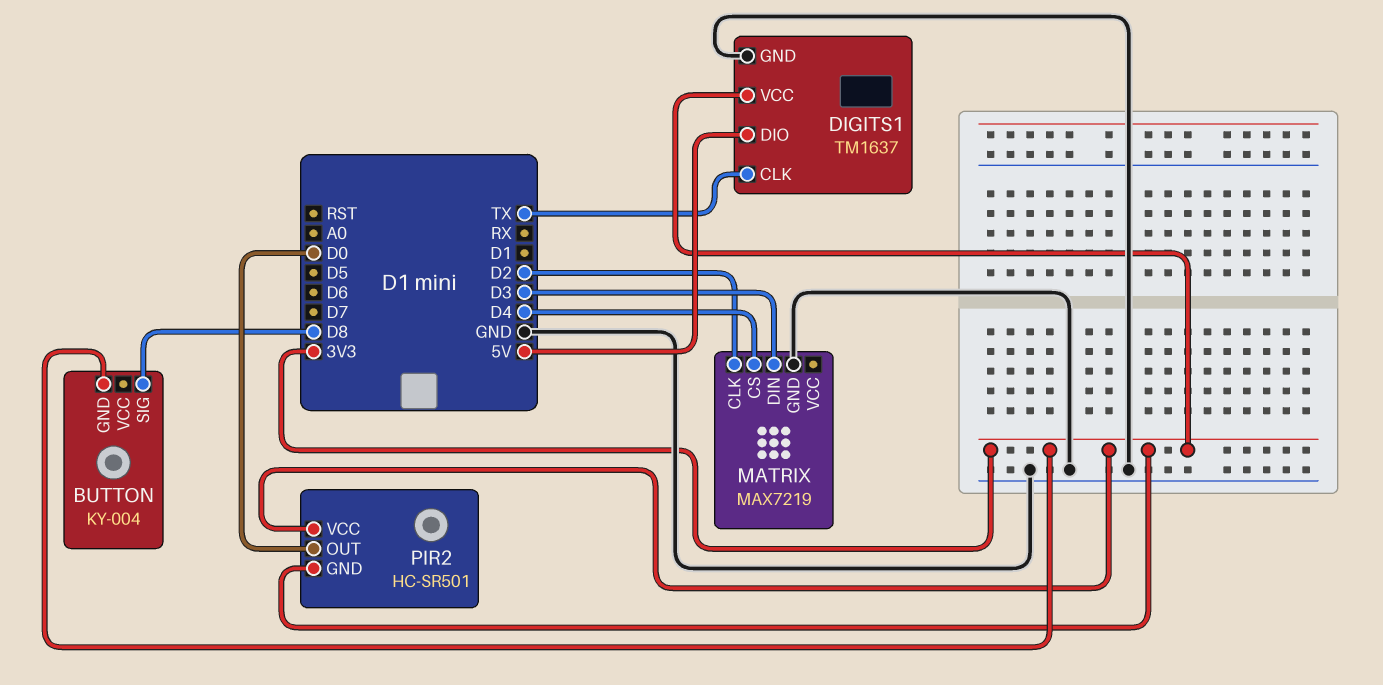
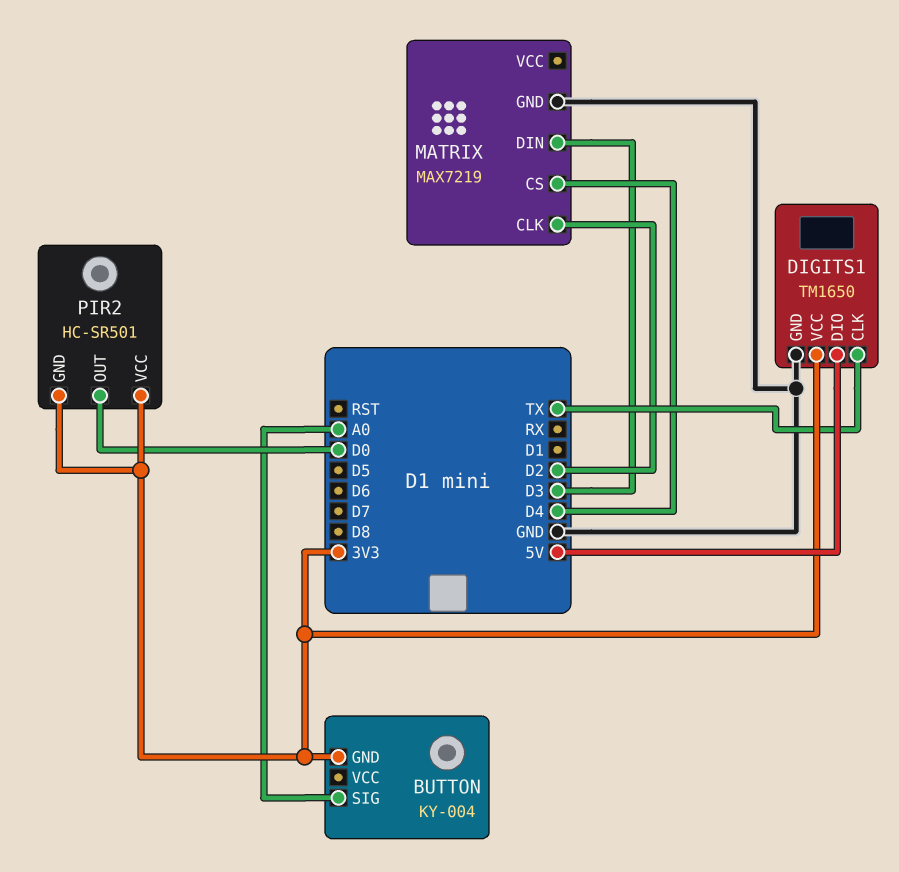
BUTTON pin SIG: D8 -> A0
DIGITS1: TM1637 -> TM1650

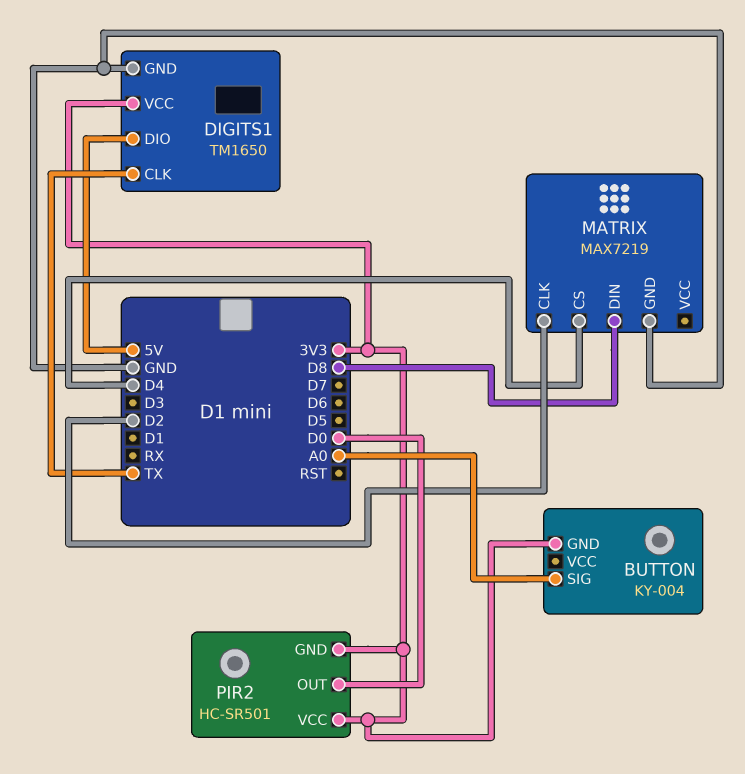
MATRIX pin DIN: D3 -> D8

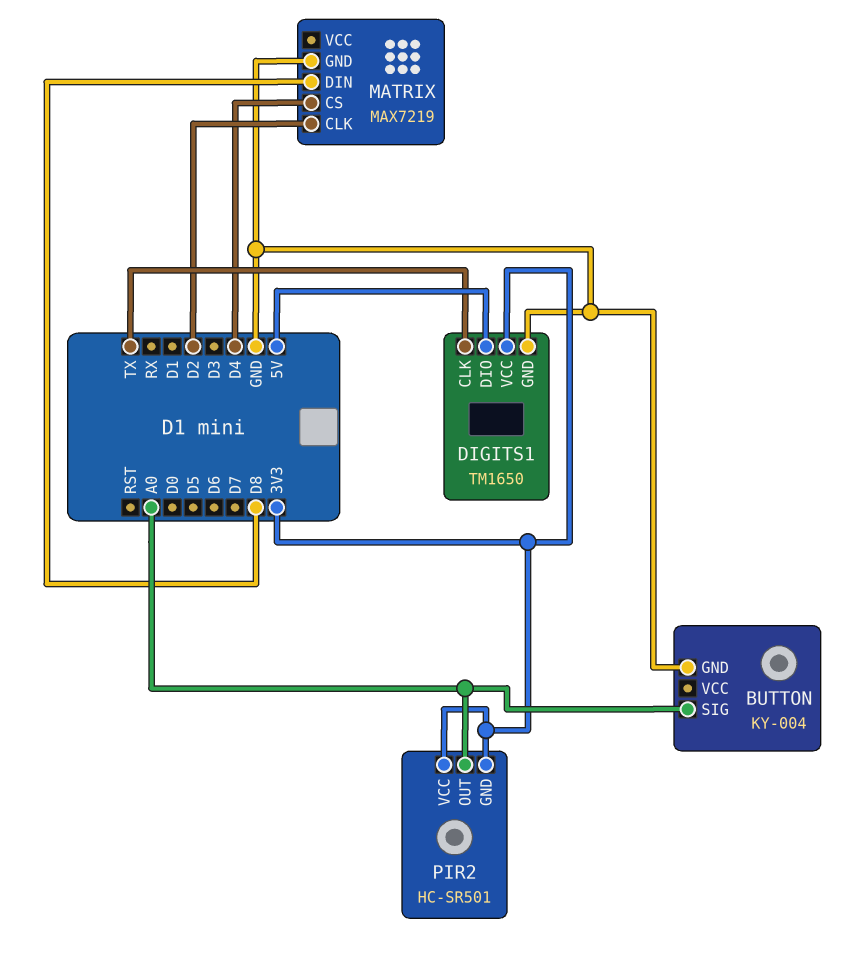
BUTTON pin GND: 3V3 -> GND
PIR2 pin OUT: D0 -> A0

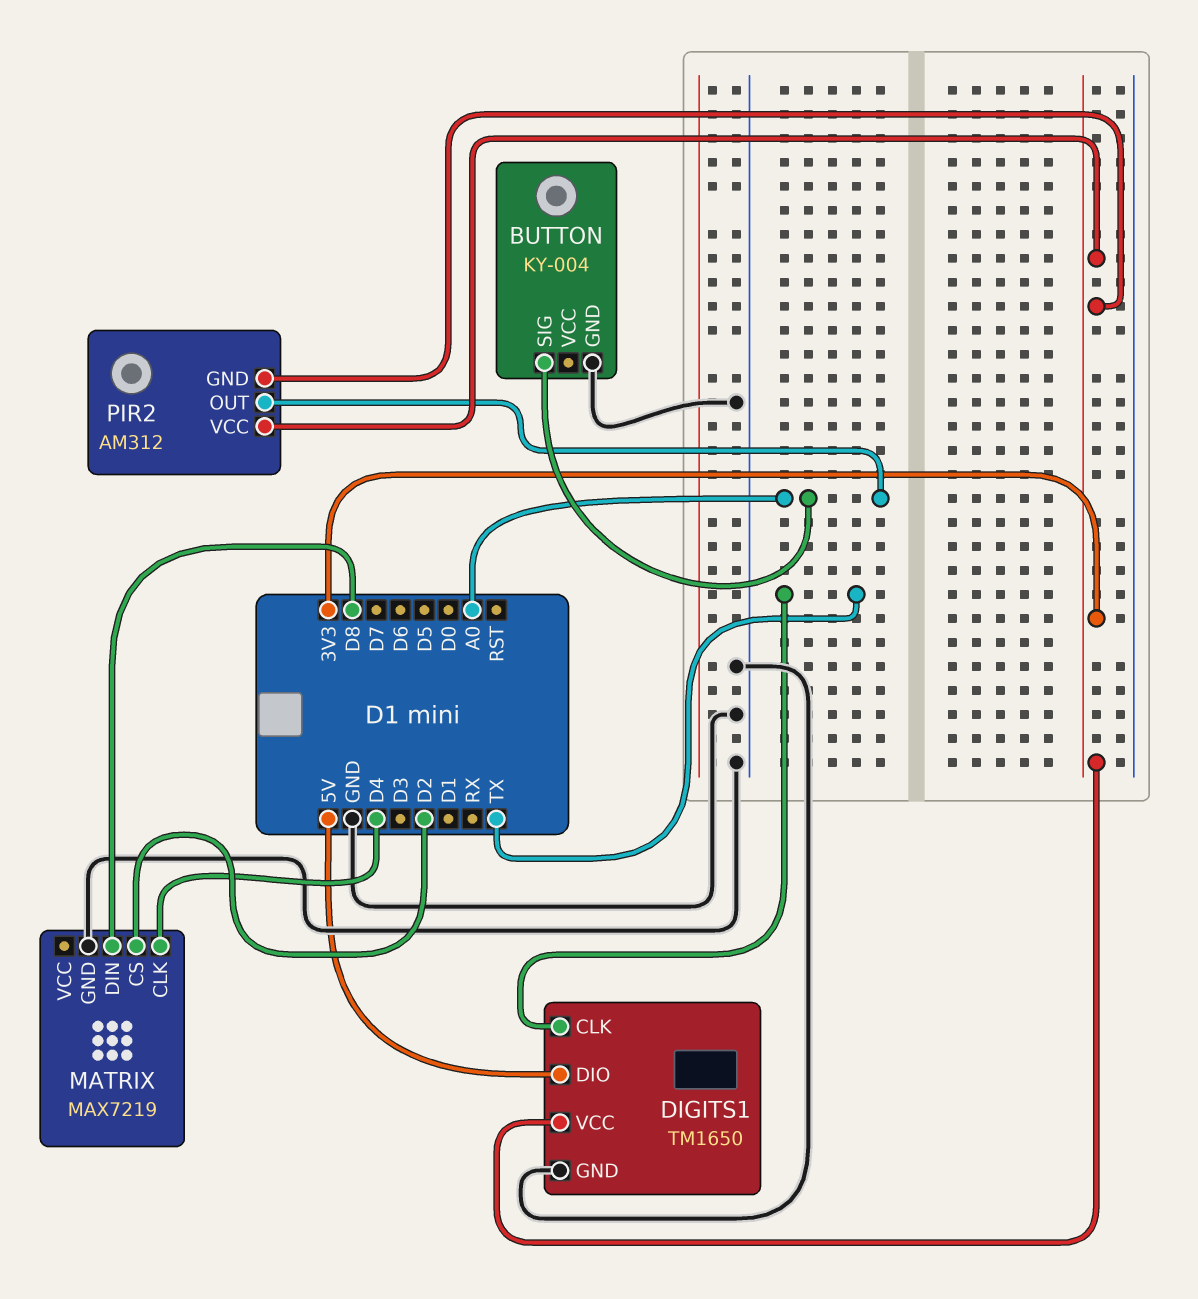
MATRIX pin CLK: D2 -> D4
MATRIX pin CS: D4 -> D2
PIR2: HC-SR501 -> AM312

